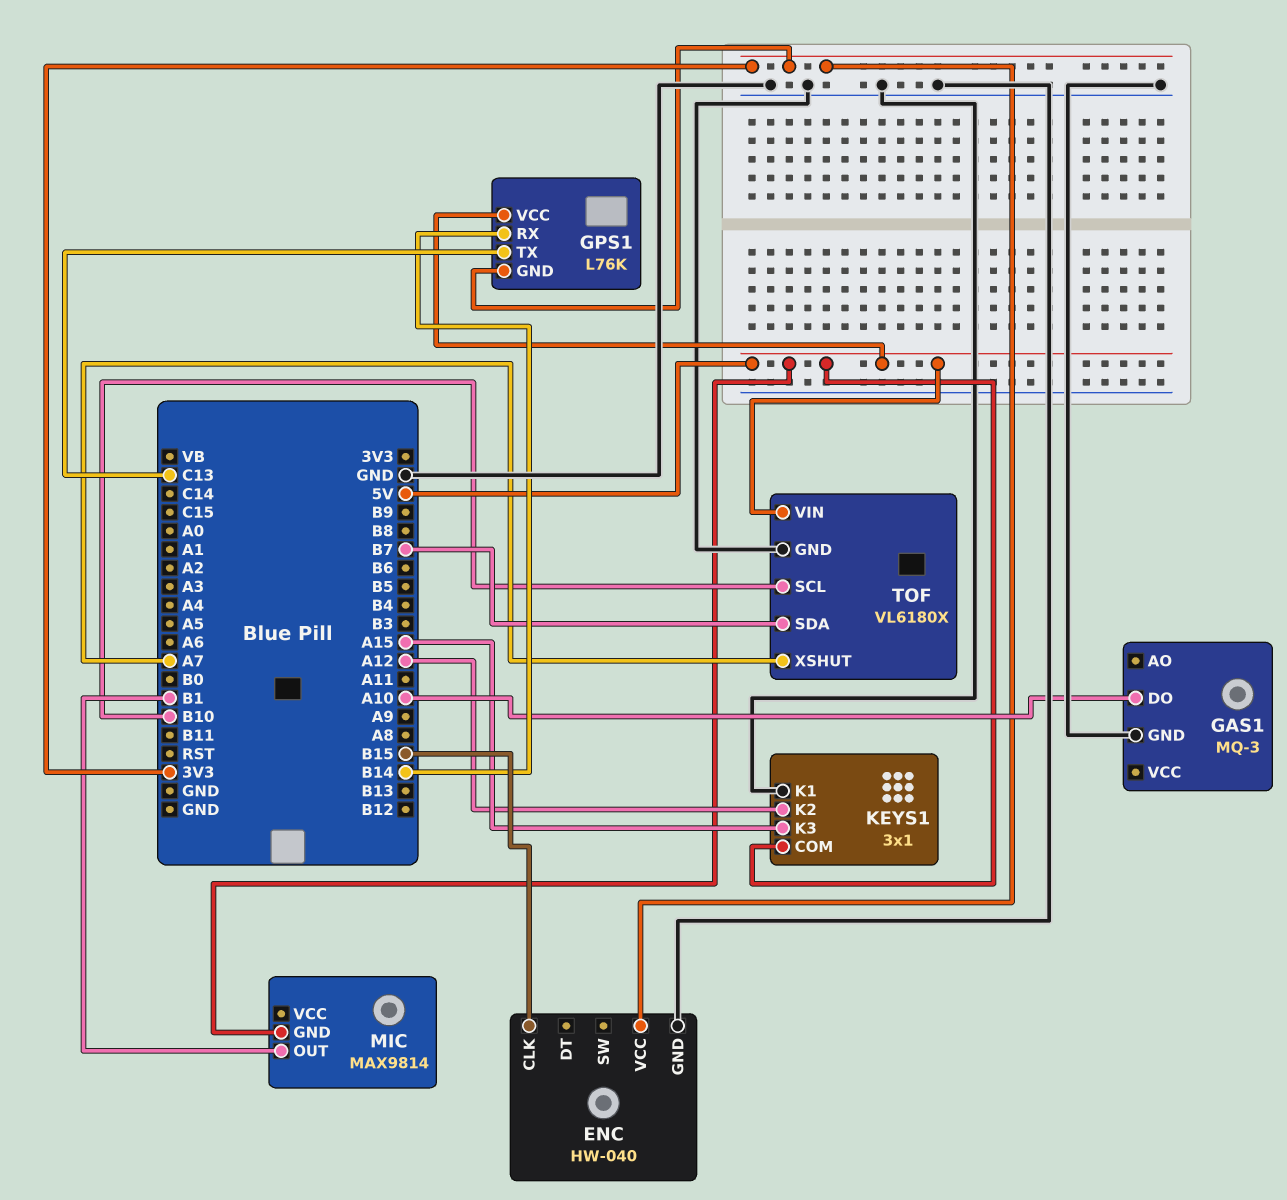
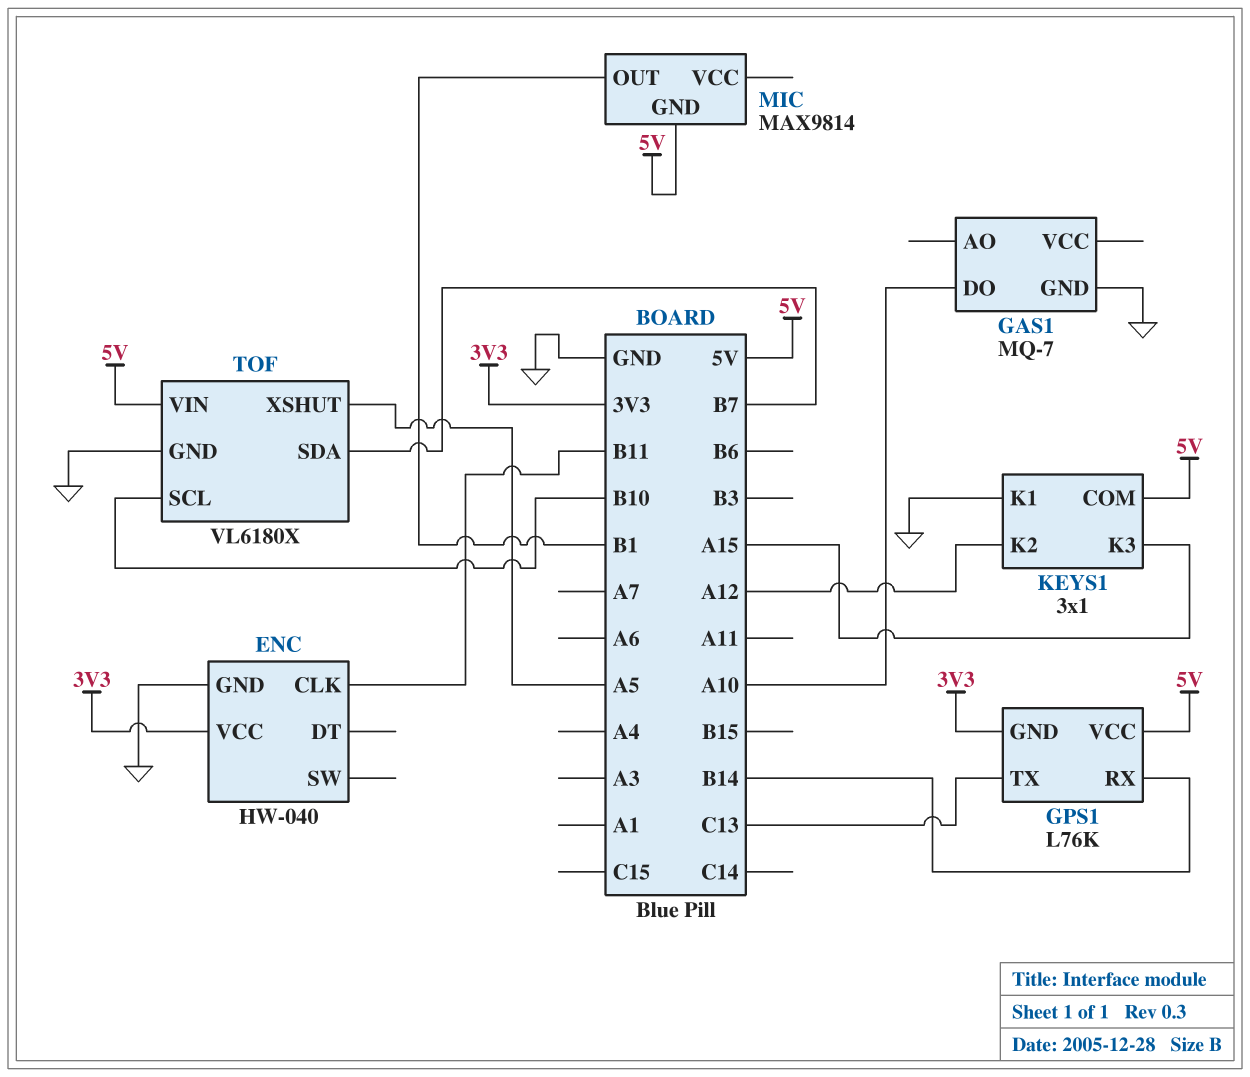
ENC pin CLK: B15 -> B11
GAS1: MQ-3 -> MQ-7
TOF pin XSHUT: A7 -> A5

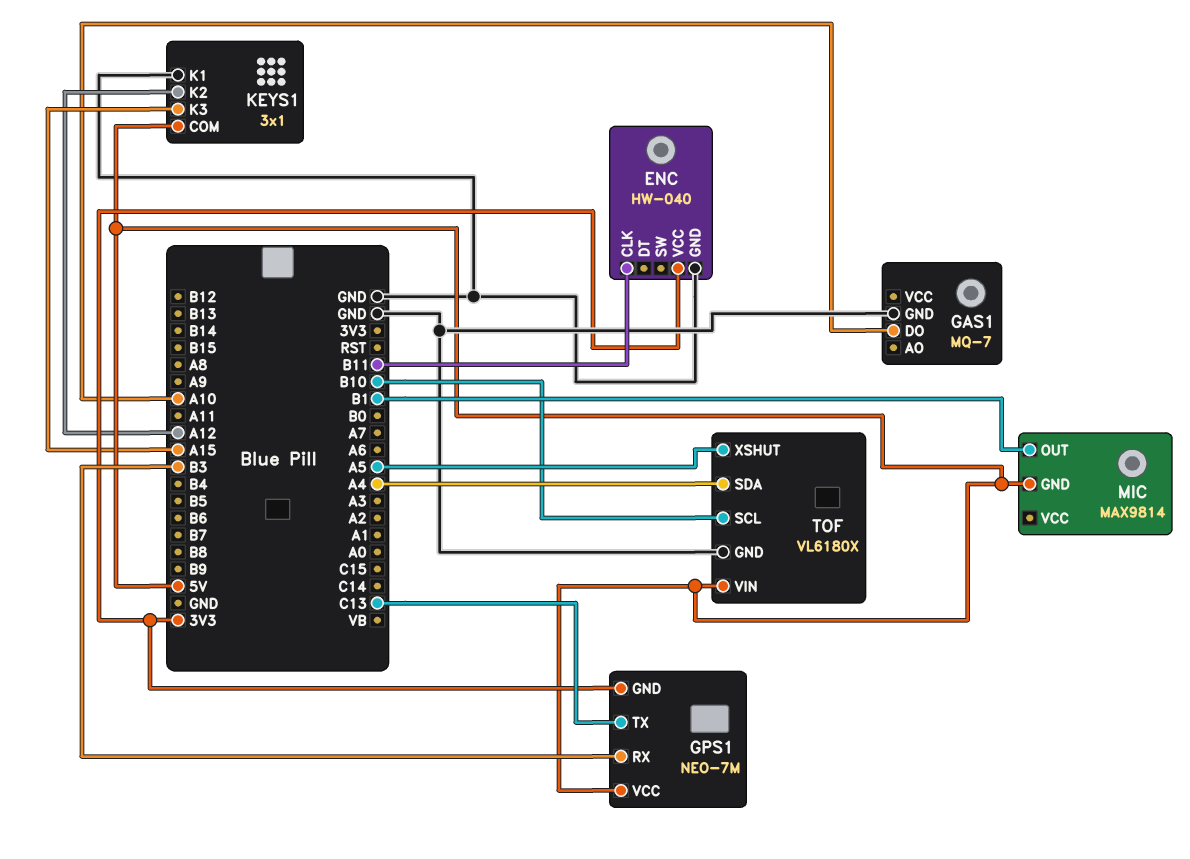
GPS1: L76K -> NEO-7M
GPS1 pin RX: B14 -> B3
TOF pin SDA: B7 -> A4

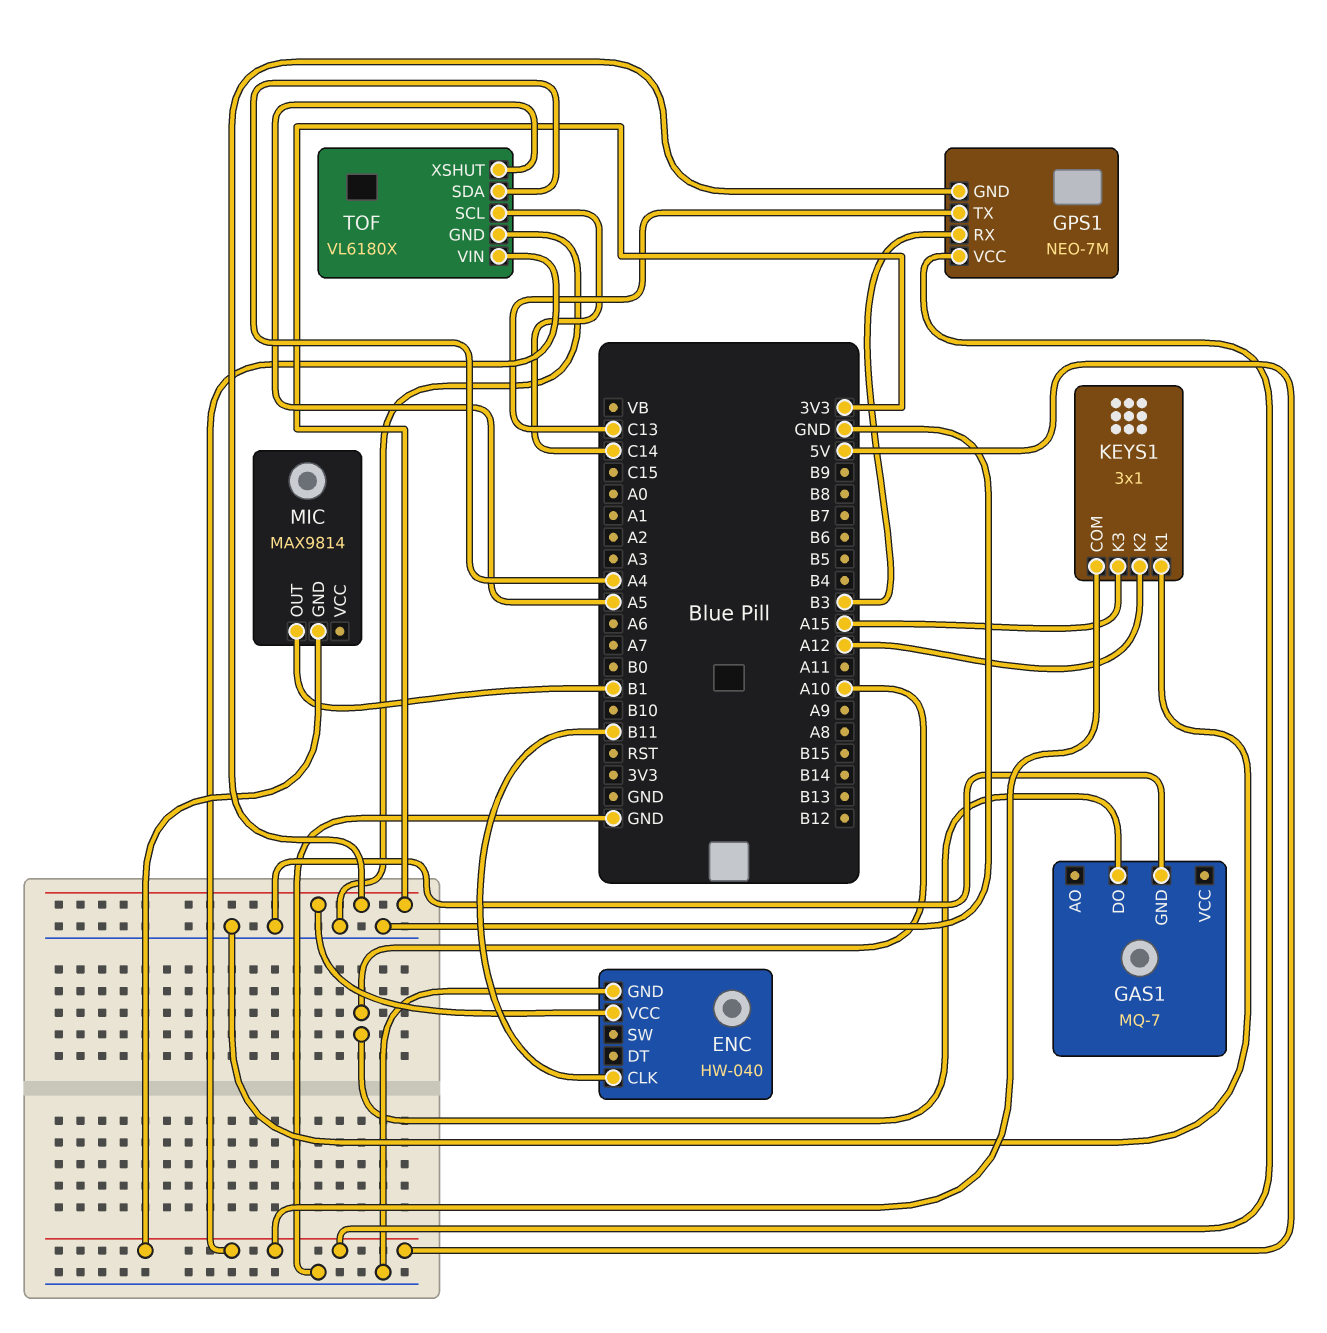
TOF pin SCL: B10 -> C14

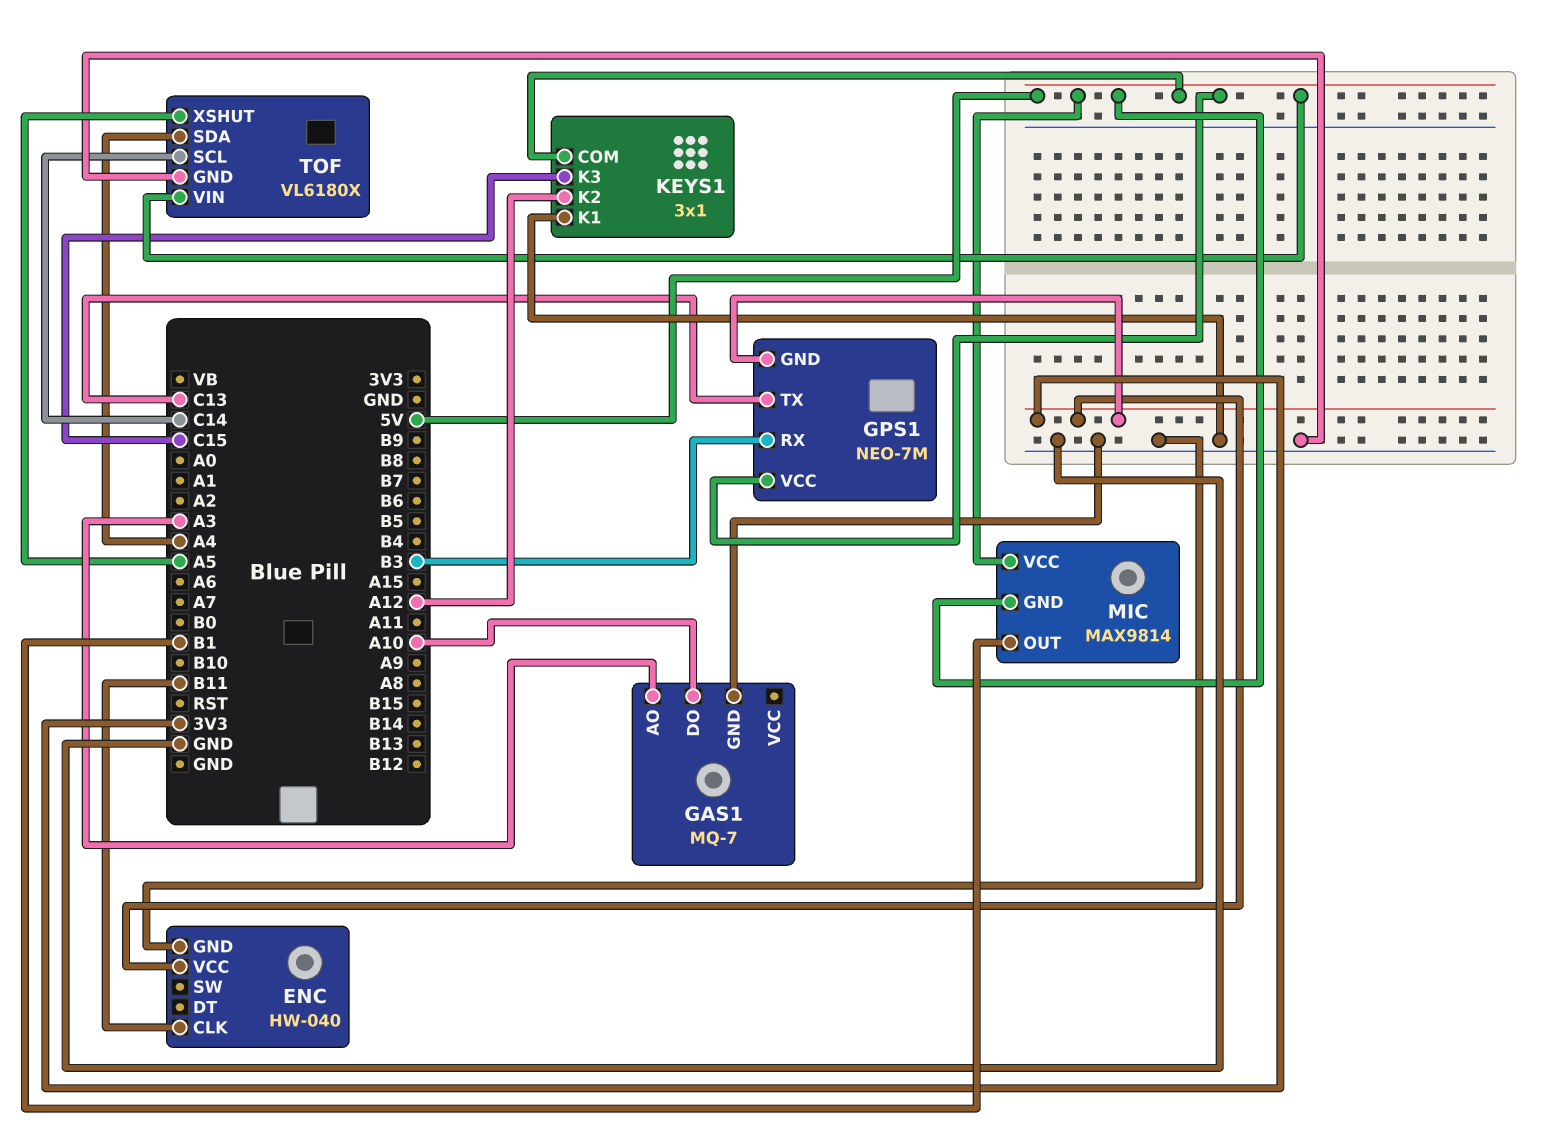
GAS1 pin AO: none -> A3
KEYS1 pin K3: A15 -> C15
MIC pin VCC: none -> 5V

